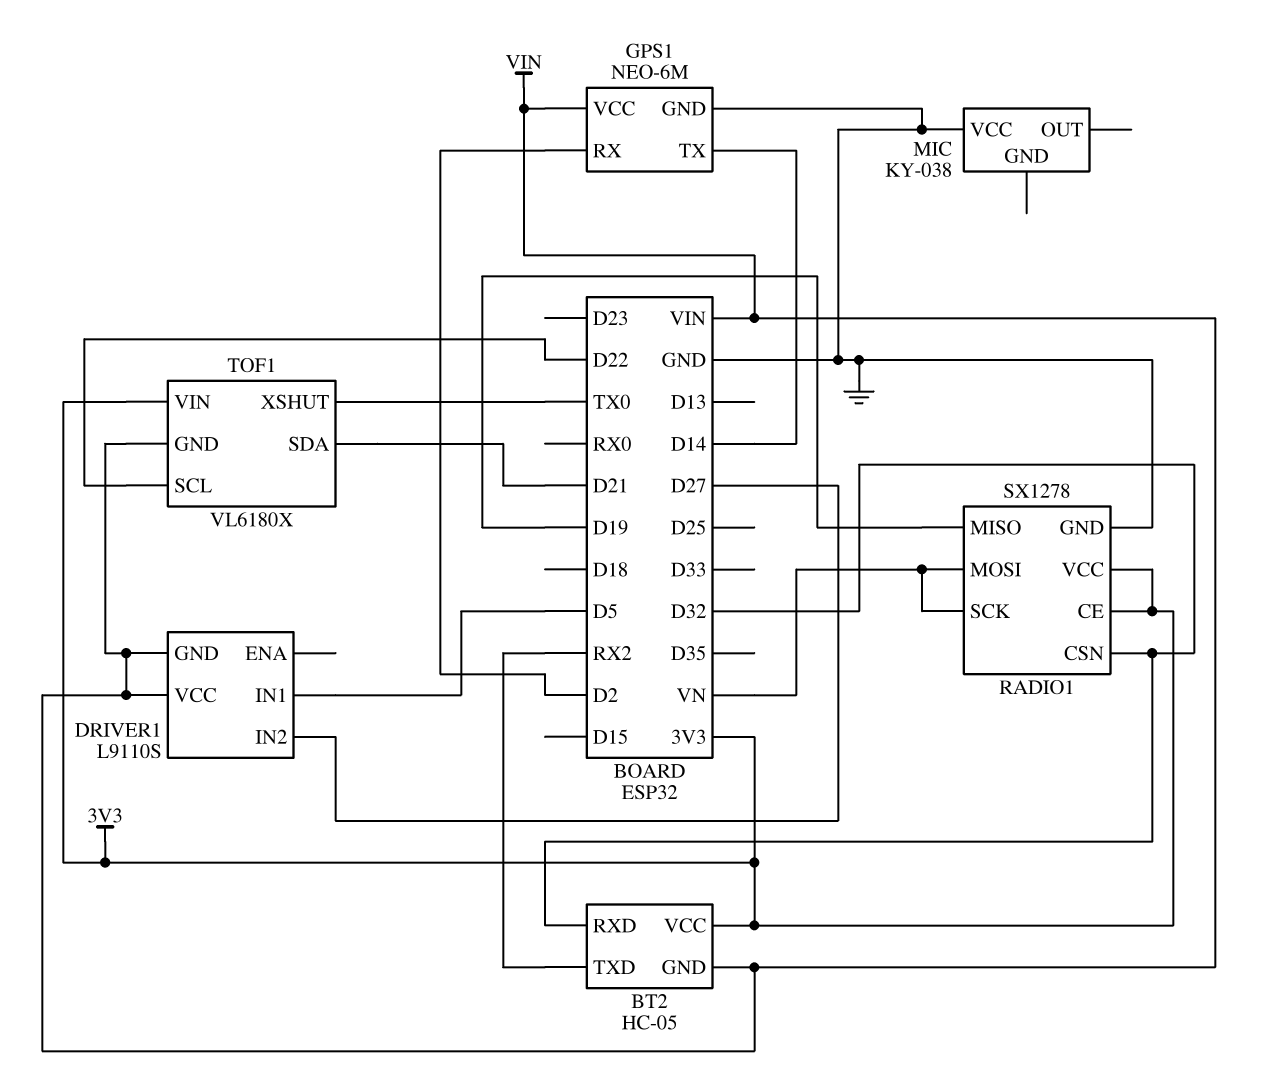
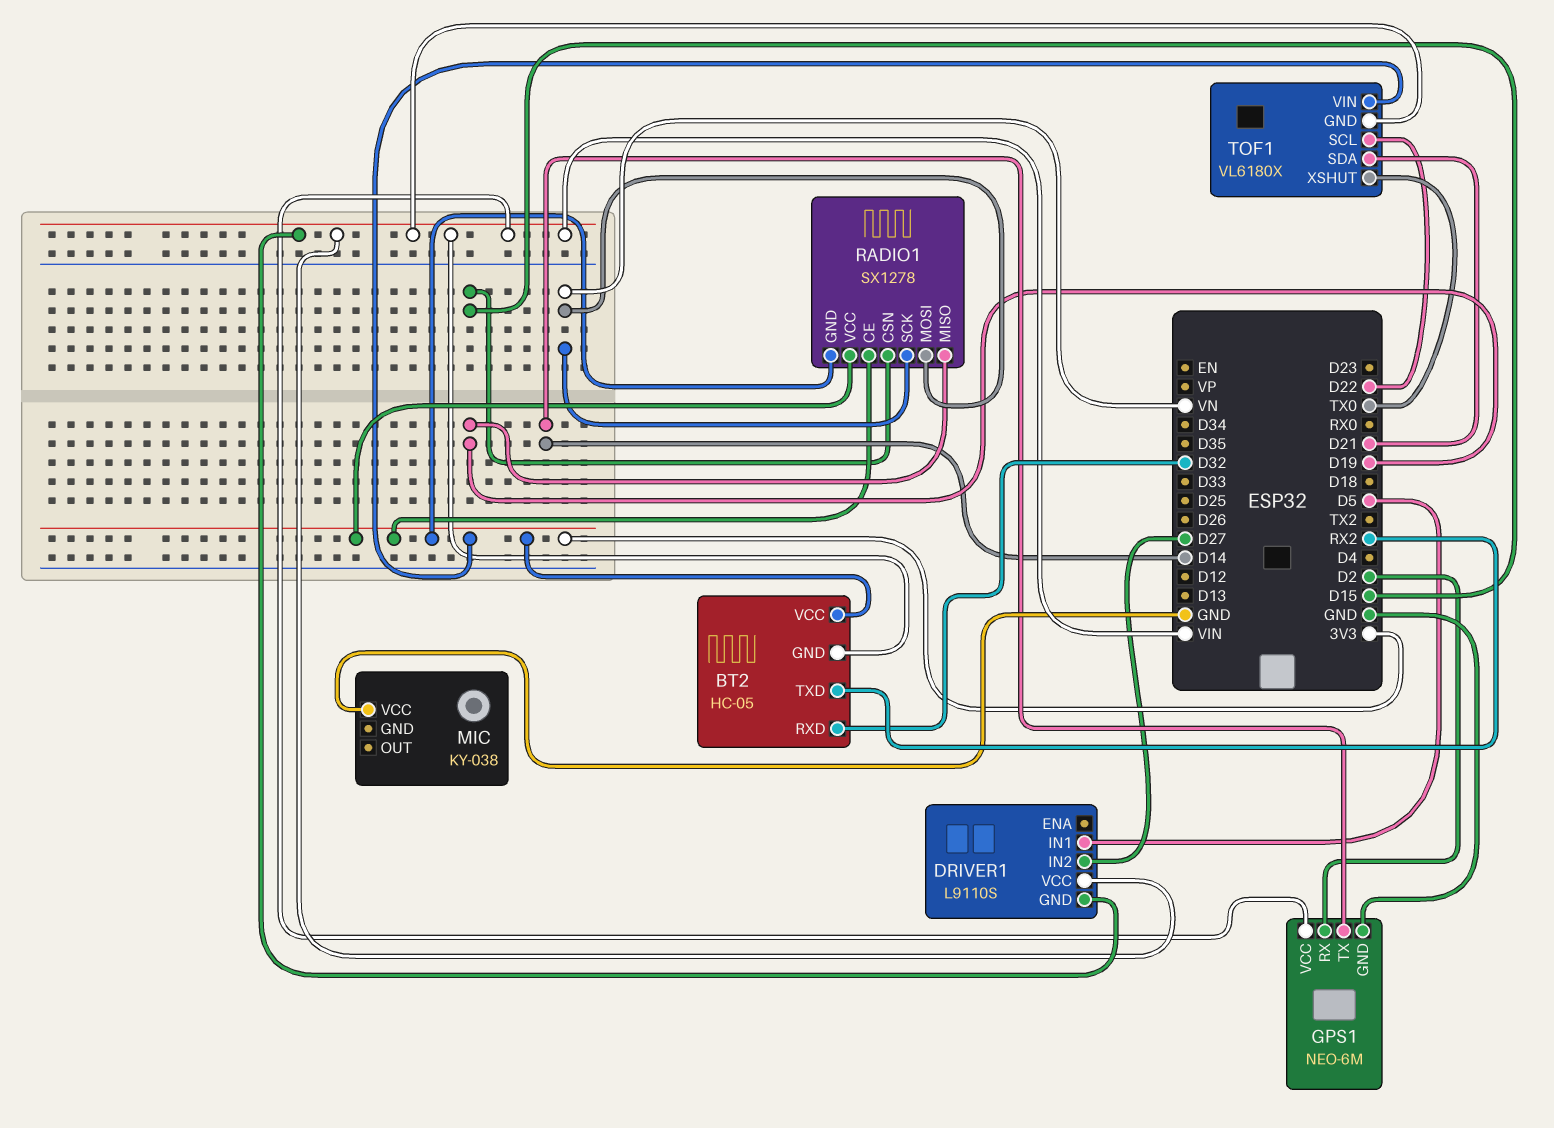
RADIO1 pin CSN: D32 -> D15
RADIO1 pin GND: GND -> 3V3

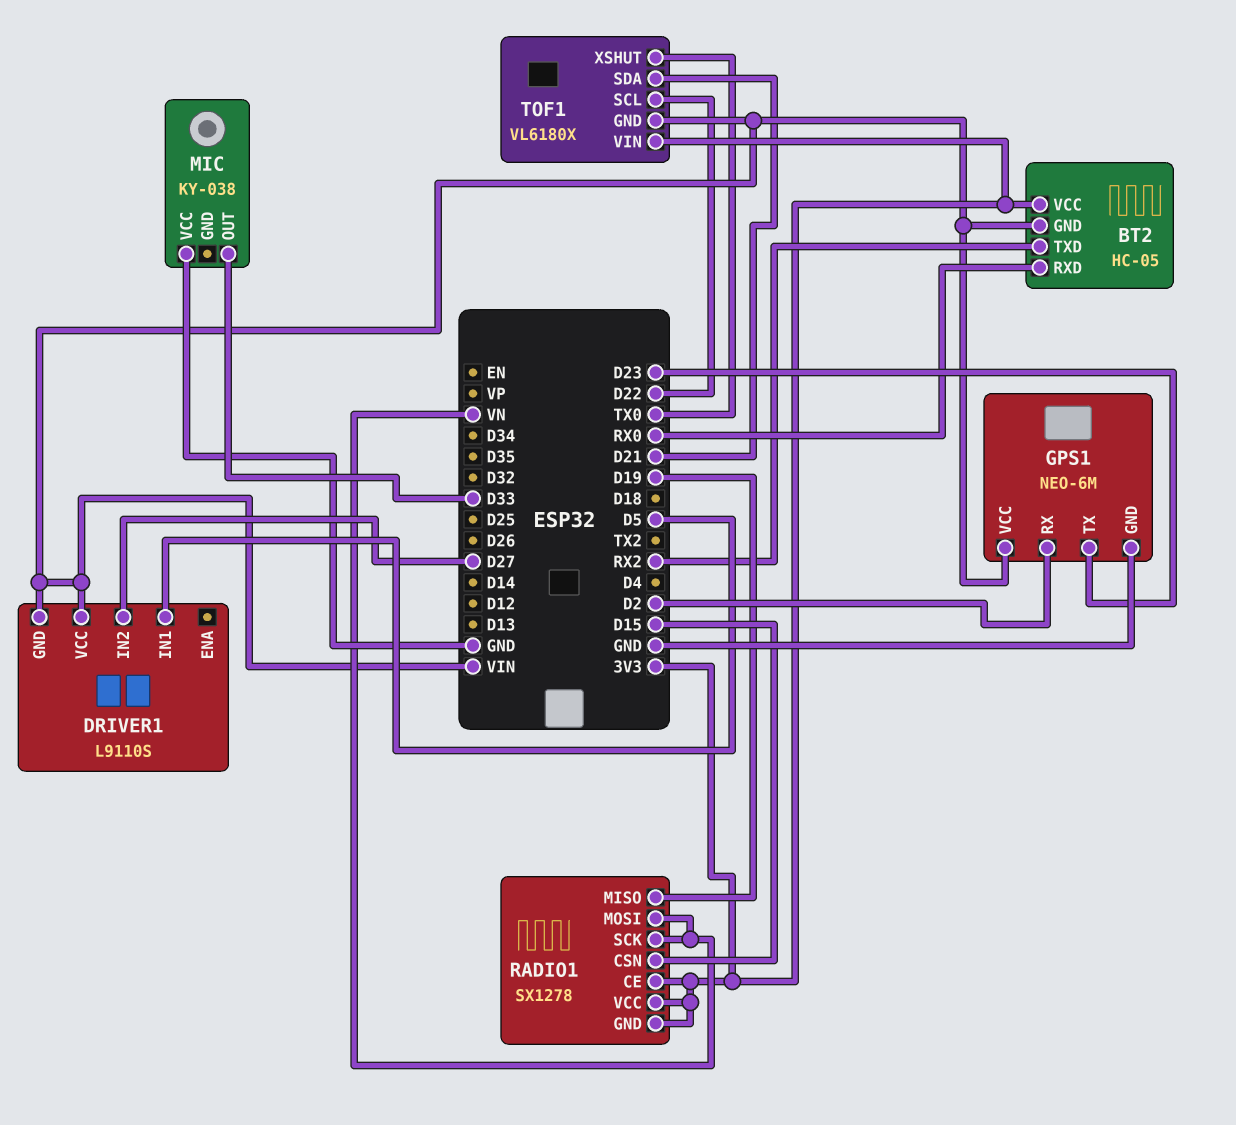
BT2 pin RXD: D32 -> RX0
GPS1 pin TX: D14 -> D23
MIC pin OUT: none -> D33

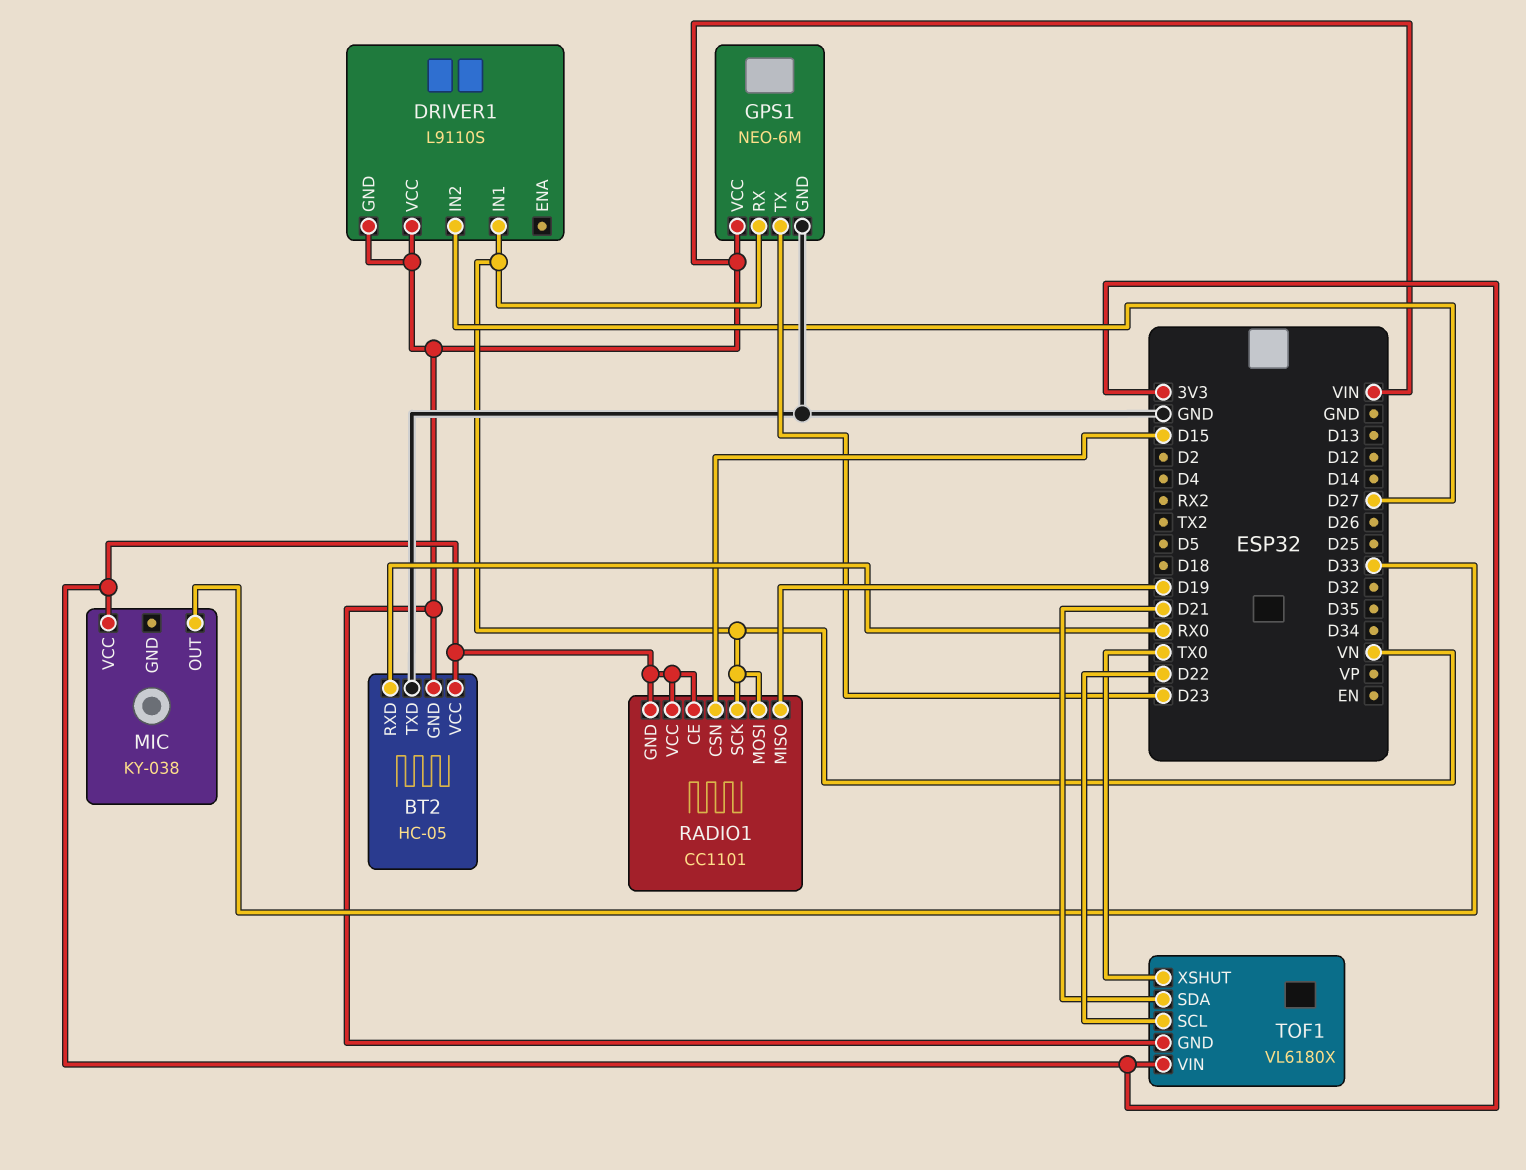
BT2 pin TXD: RX2 -> GND
DRIVER1 pin IN1: D5 -> VN
GPS1 pin RX: D2 -> VN
MIC pin VCC: GND -> 3V3
RADIO1: SX1278 -> CC1101

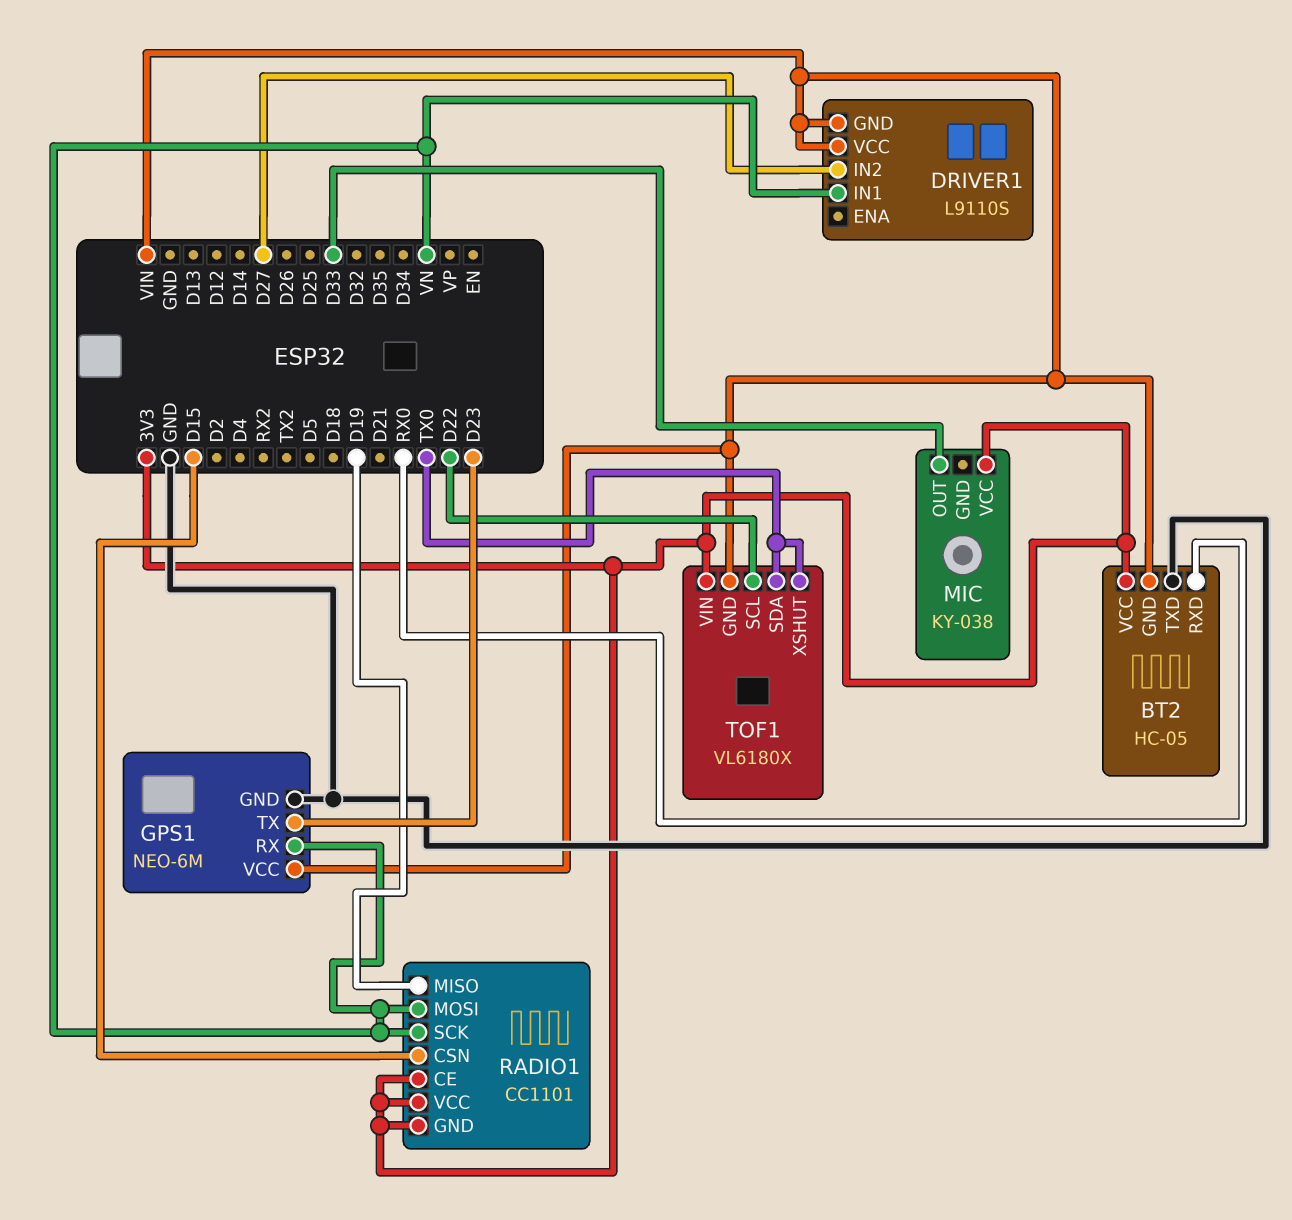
TOF1 pin SDA: D21 -> TX0

